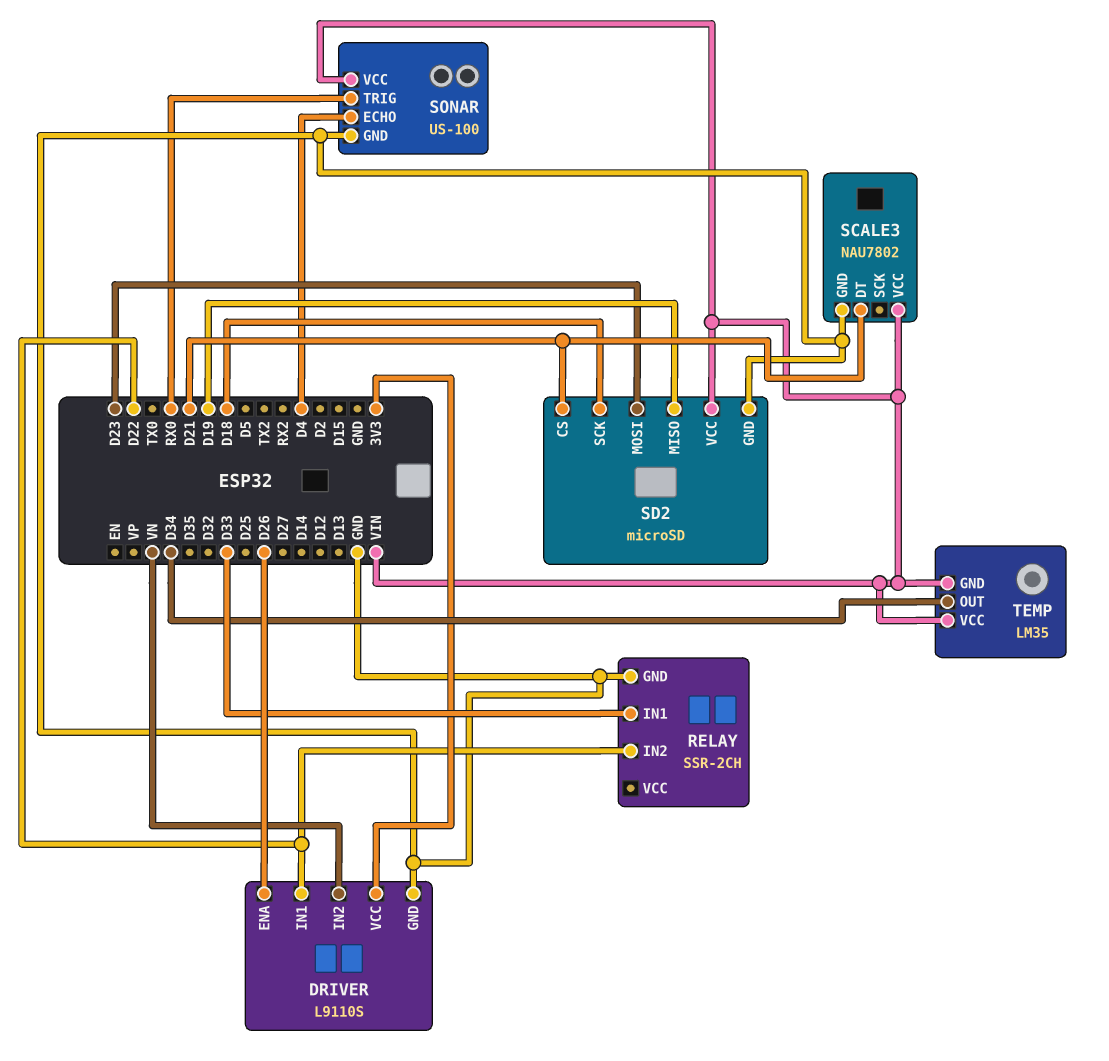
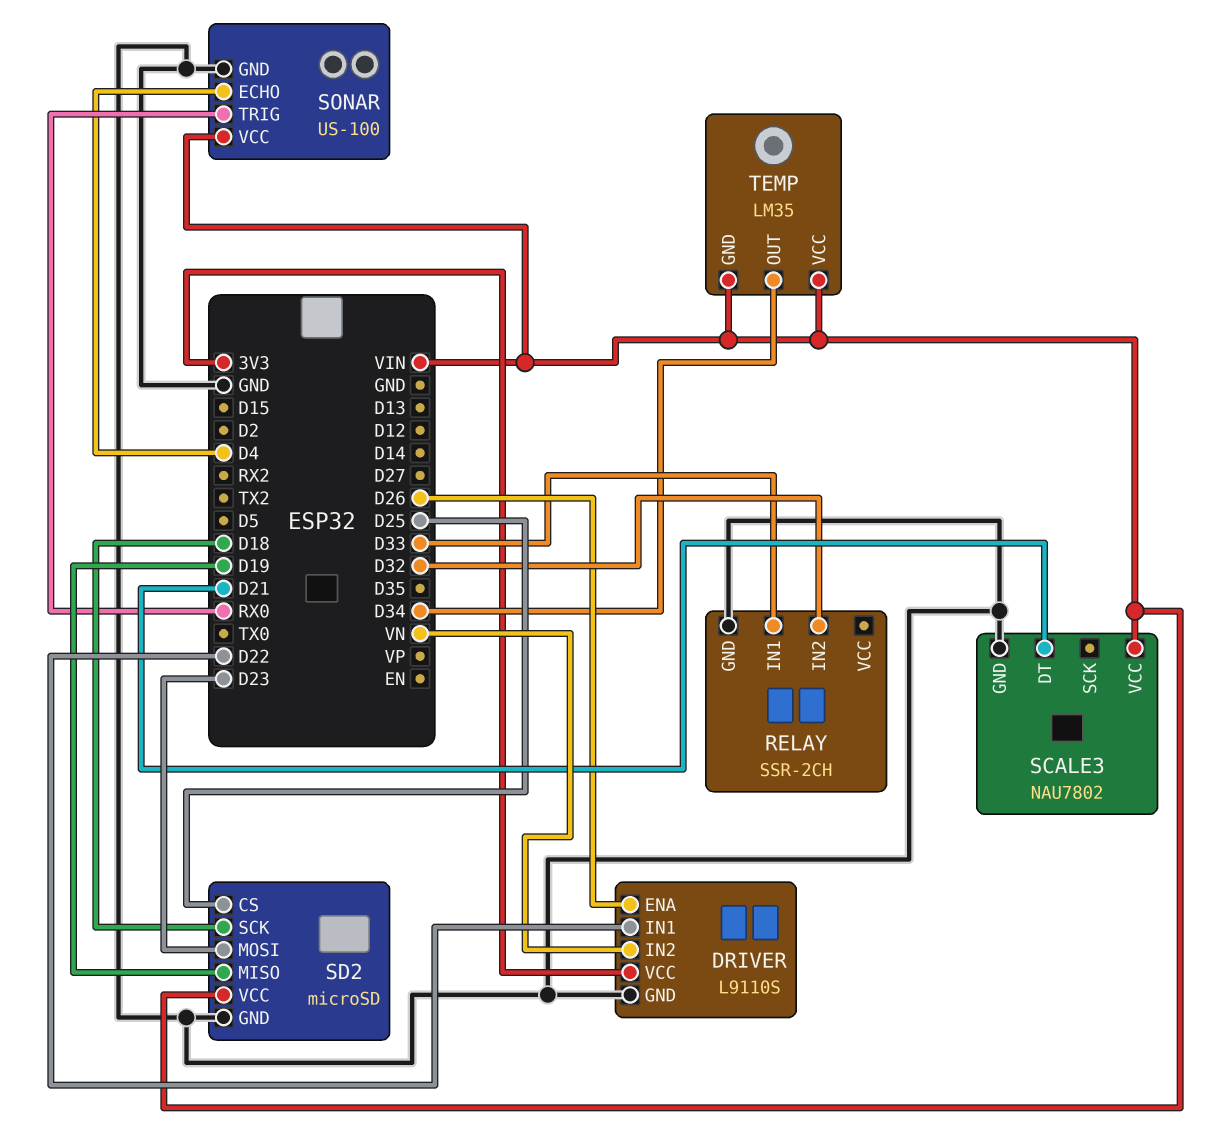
RELAY pin IN2: D22 -> D32
SD2 pin CS: D21 -> D25

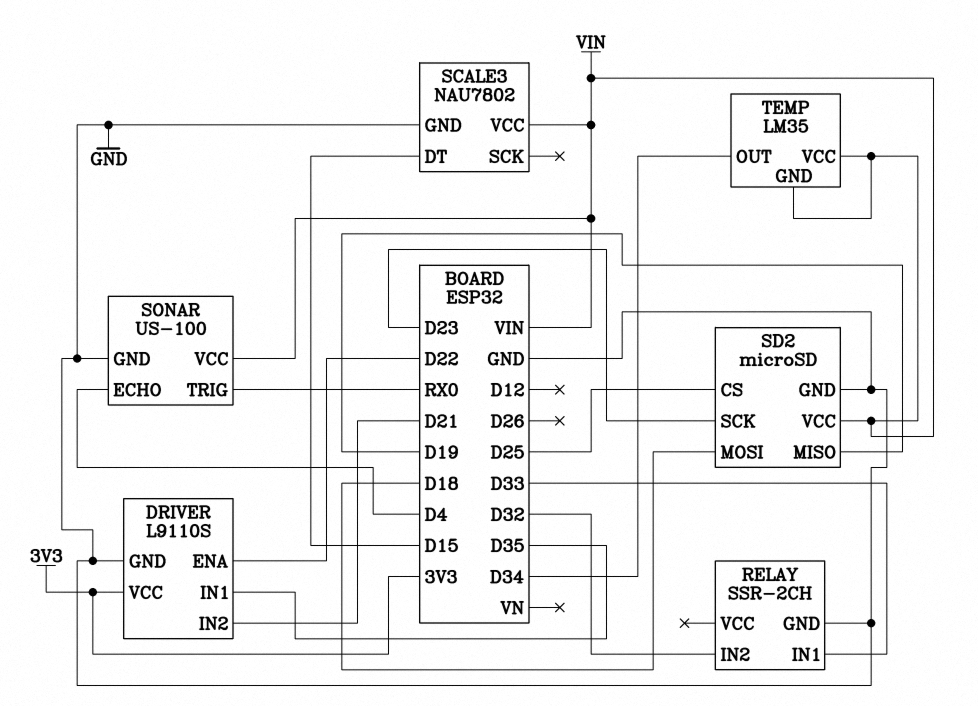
DRIVER pin ENA: D26 -> D22
DRIVER pin IN1: D22 -> D35
DRIVER pin IN2: VN -> D21
SCALE3 pin DT: D21 -> D15
SD2 pin MOSI: D23 -> D18
SD2 pin SCK: D18 -> D23

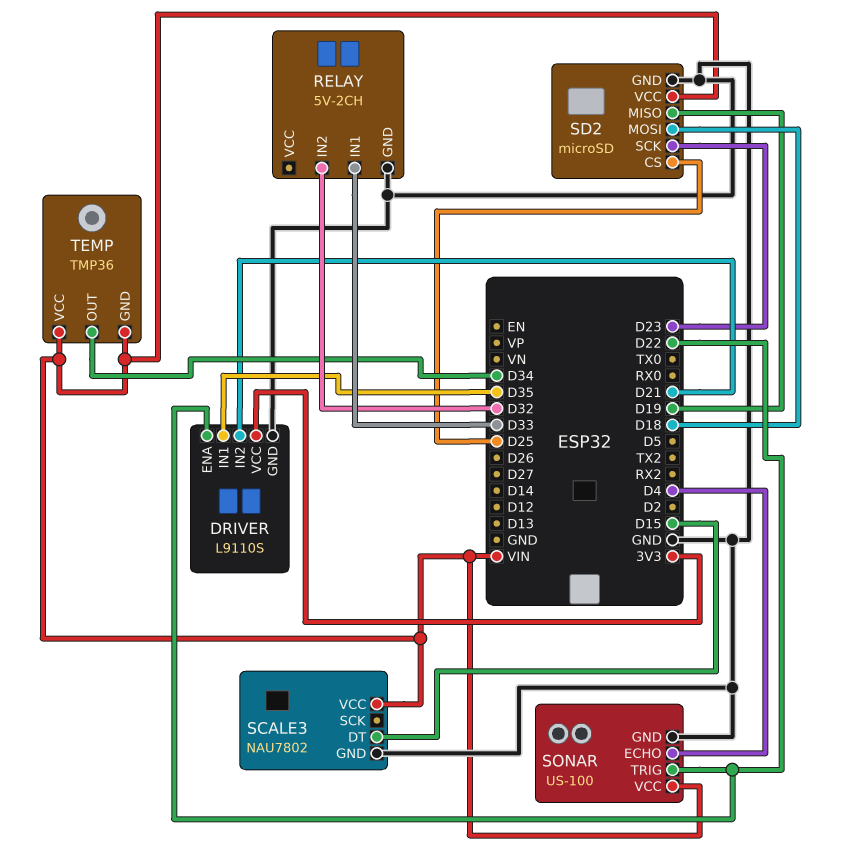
RELAY: SSR-2CH -> 5V-2CH
SONAR pin TRIG: RX0 -> D22
TEMP: LM35 -> TMP36

